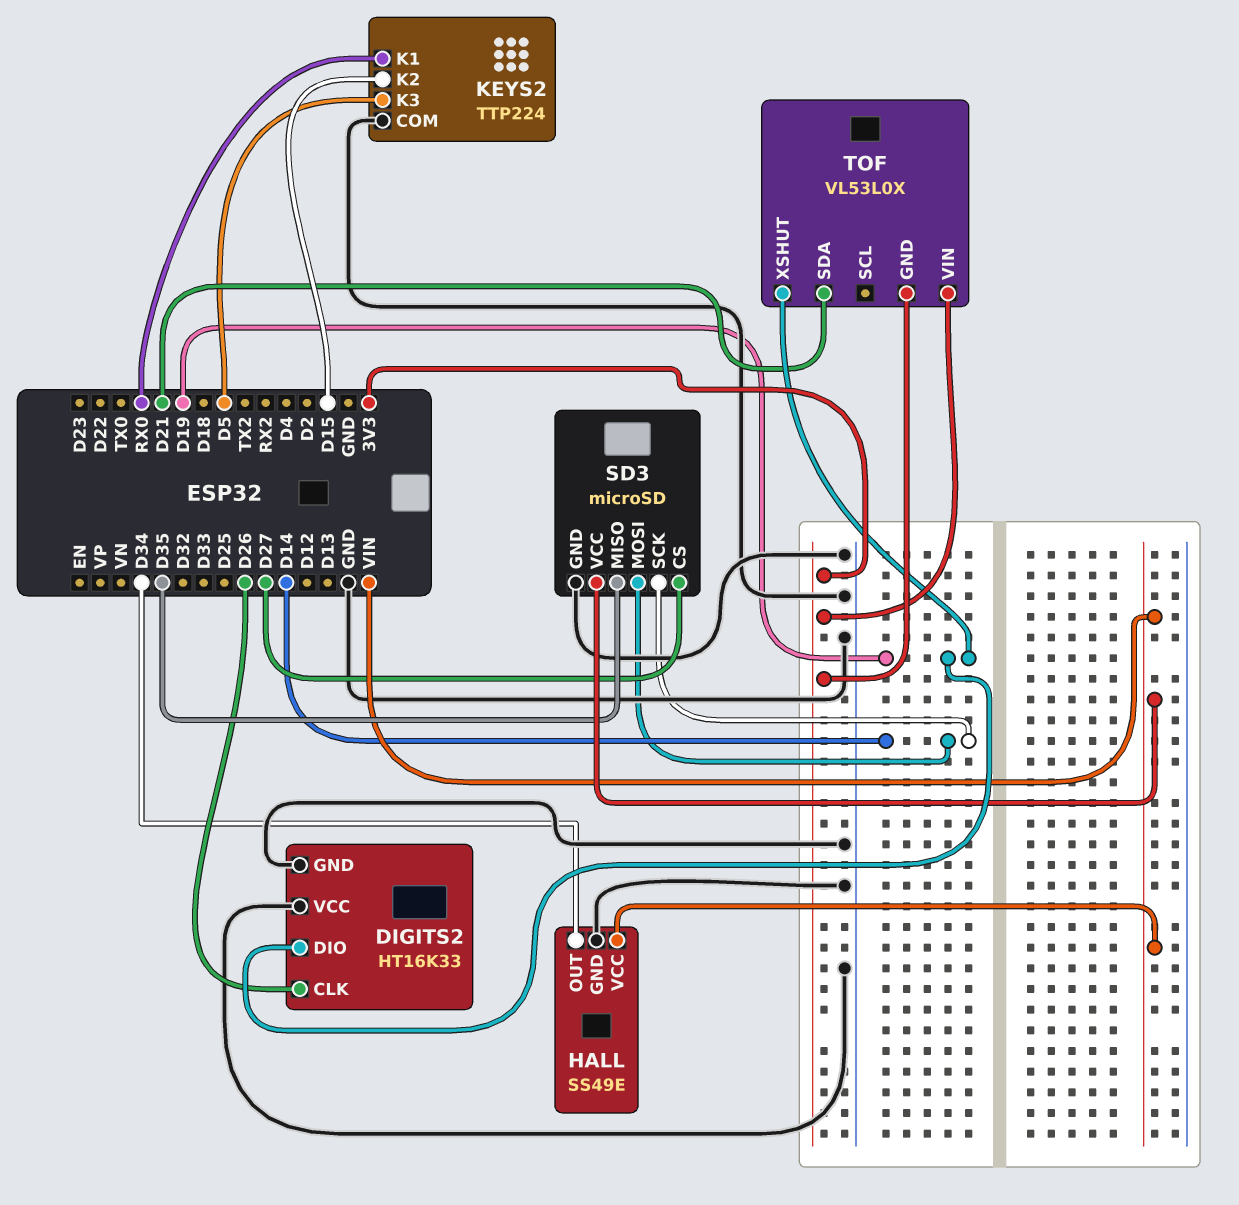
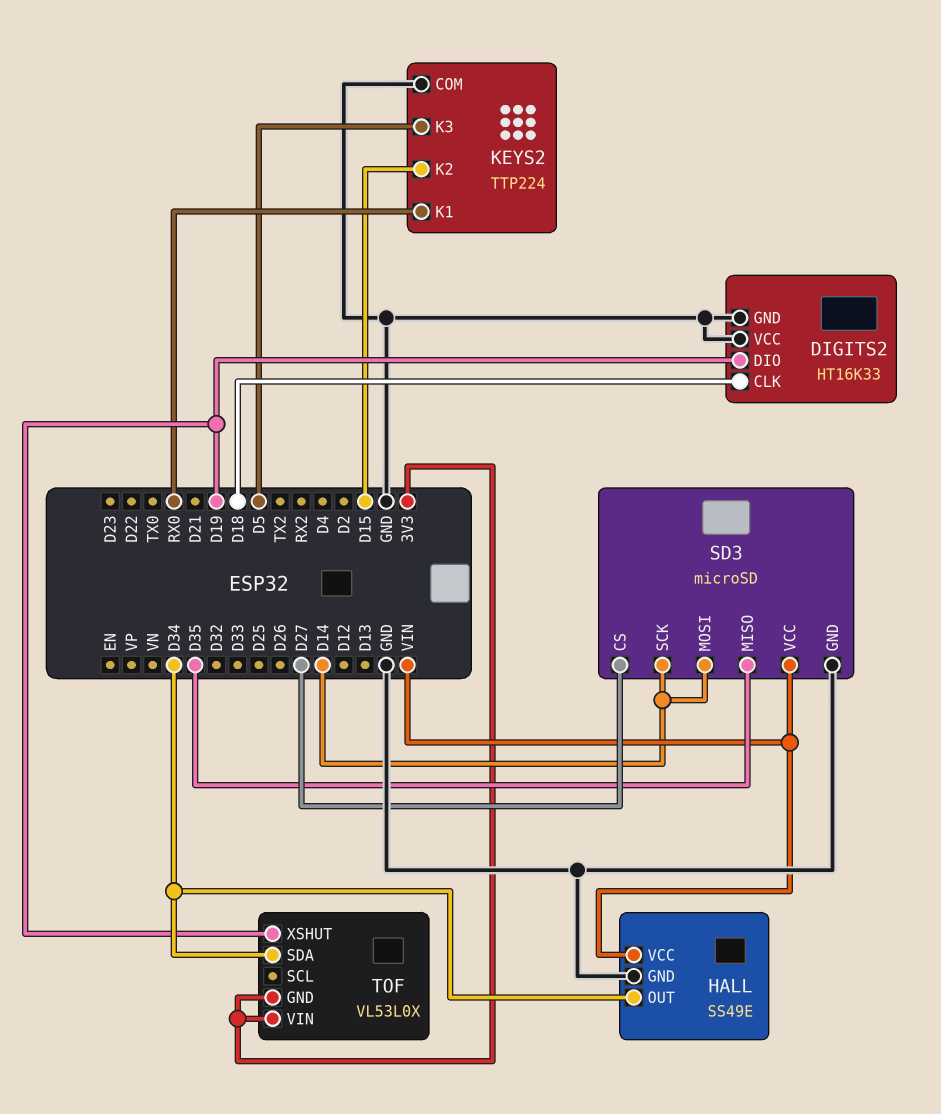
DIGITS2 pin CLK: D26 -> D18
TOF pin SDA: D21 -> D34

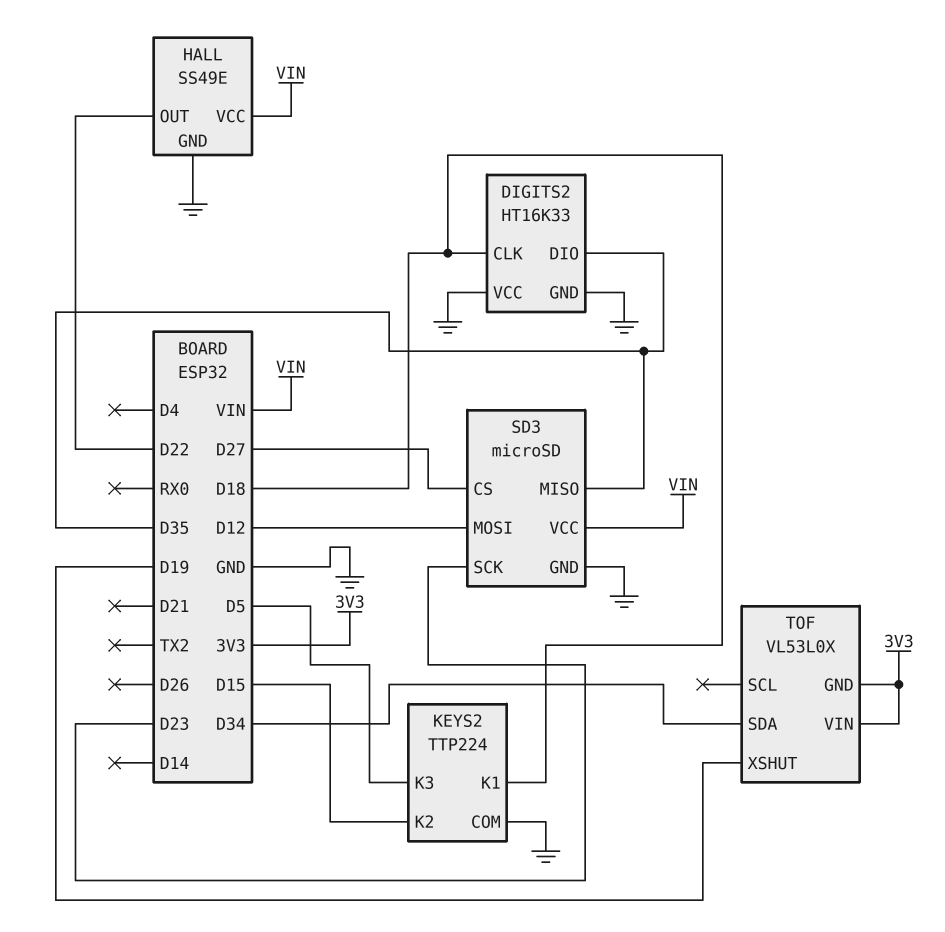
DIGITS2 pin DIO: D19 -> D35
HALL pin OUT: D34 -> D22
KEYS2 pin K1: RX0 -> D18
SD3 pin MOSI: D14 -> D12
SD3 pin SCK: D14 -> D23

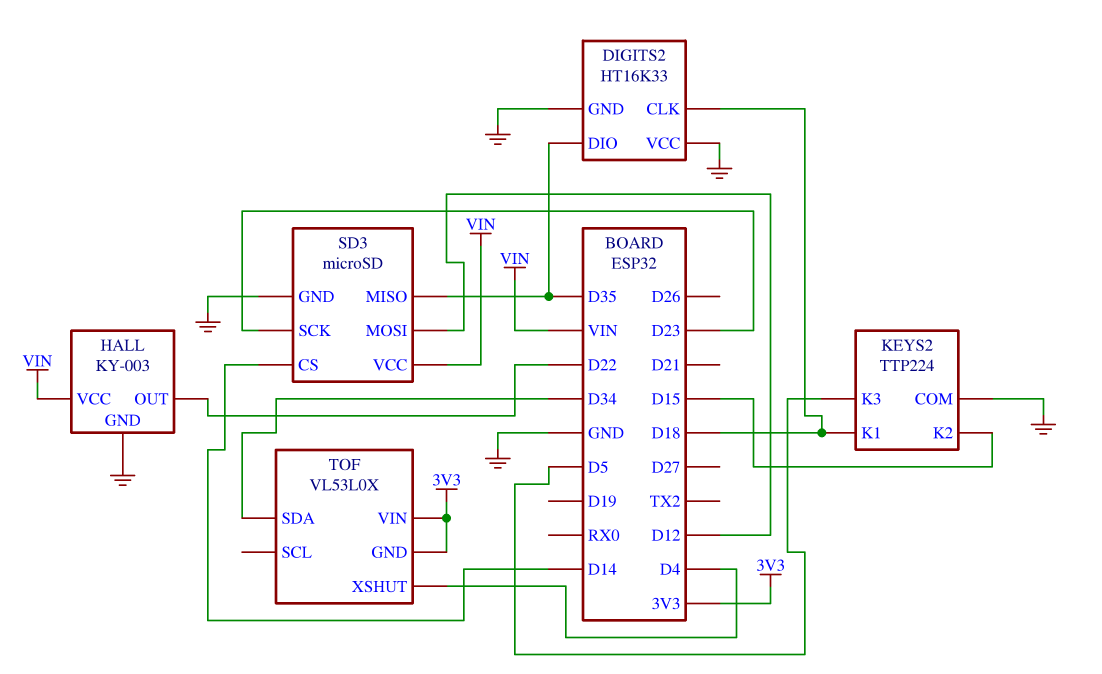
HALL: SS49E -> KY-003
SD3 pin CS: D27 -> D14
TOF pin XSHUT: D19 -> D4

